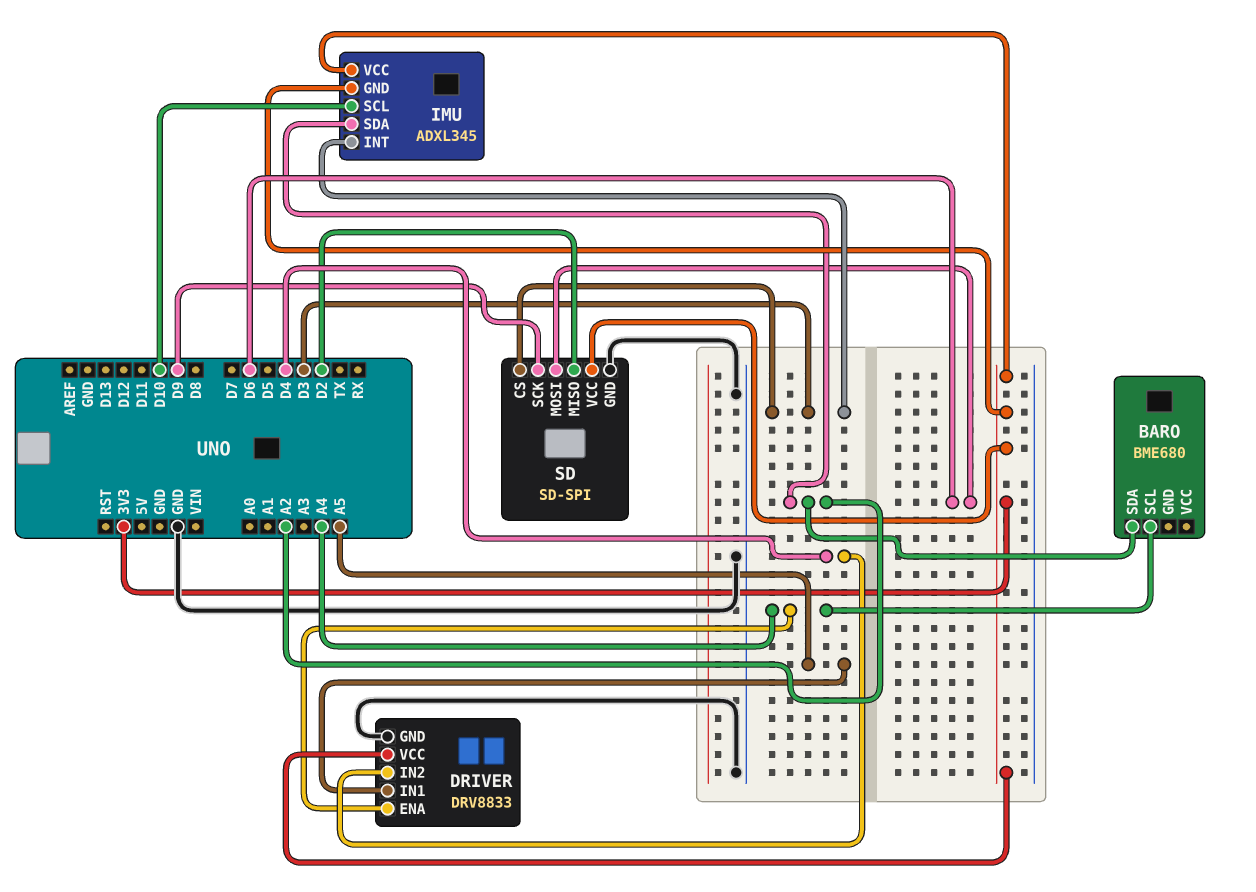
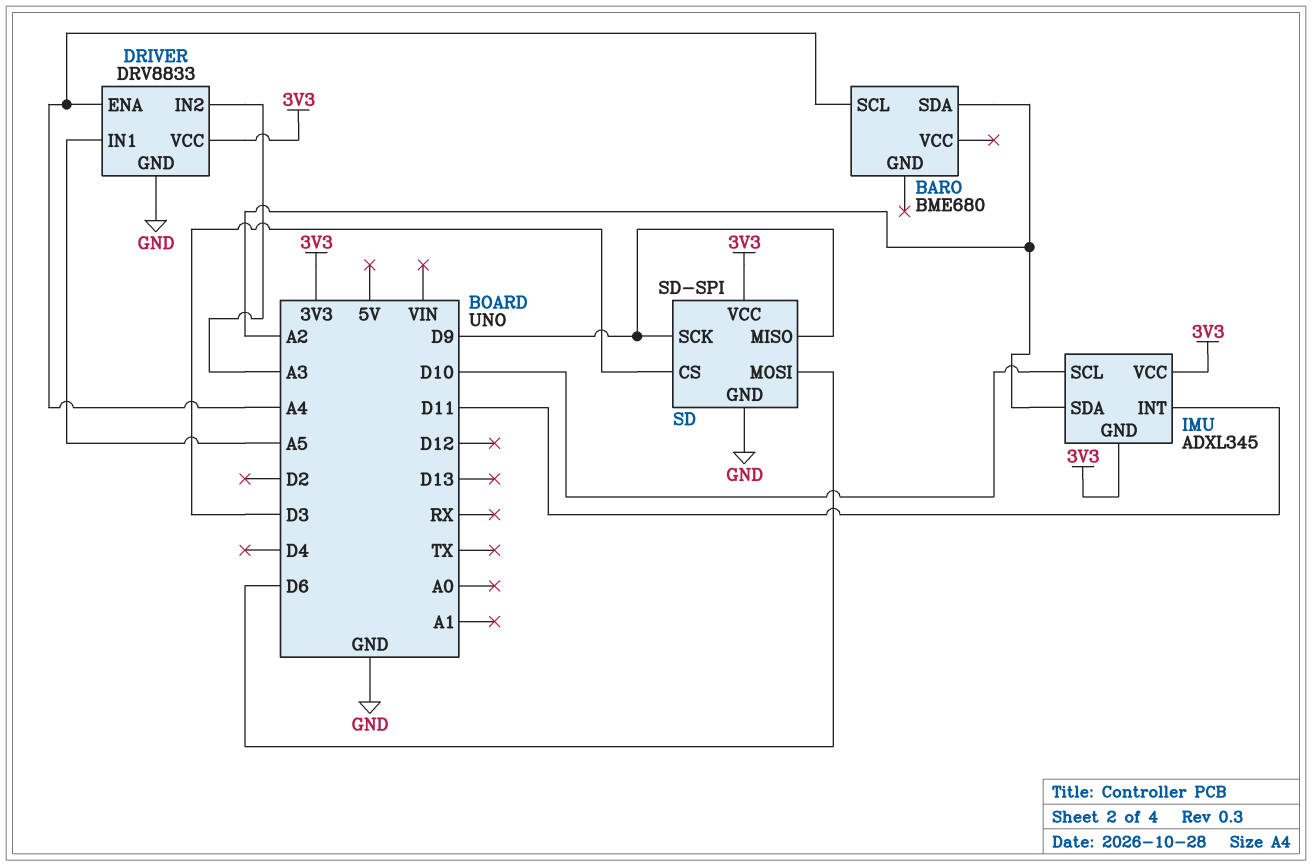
DRIVER pin IN2: D4 -> A3
IMU pin INT: D3 -> D11
SD pin MISO: D2 -> D9

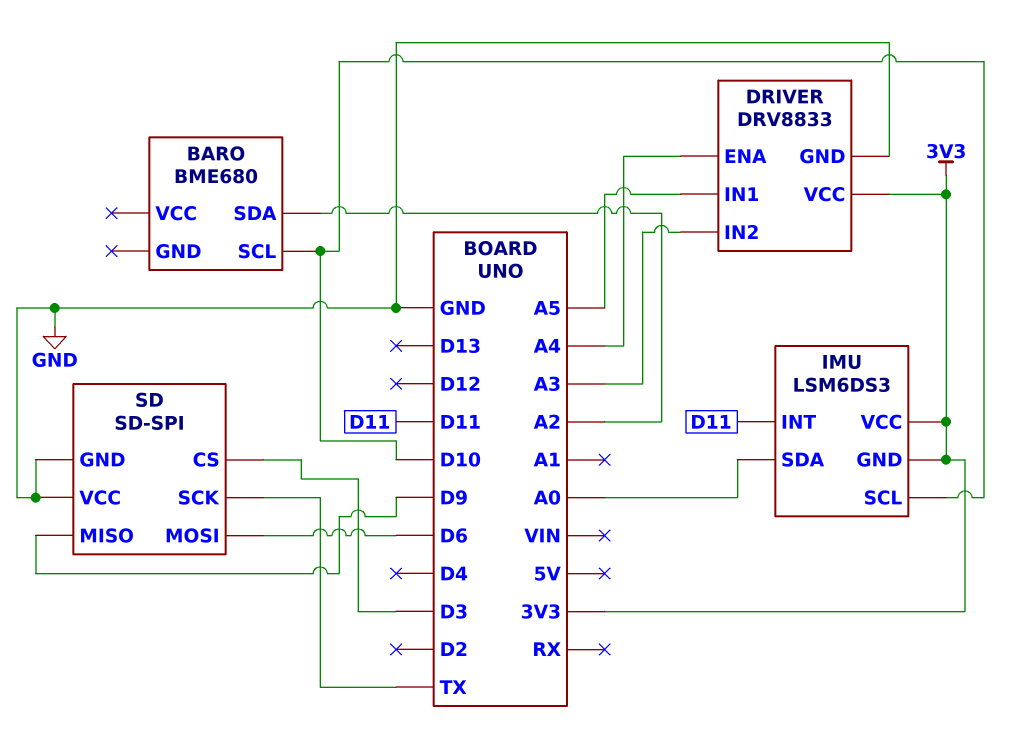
BARO pin SCL: A4 -> D10
IMU: ADXL345 -> LSM6DS3
IMU pin SDA: A2 -> A0
SD pin SCK: D9 -> TX
SD pin VCC: 3V3 -> GND

